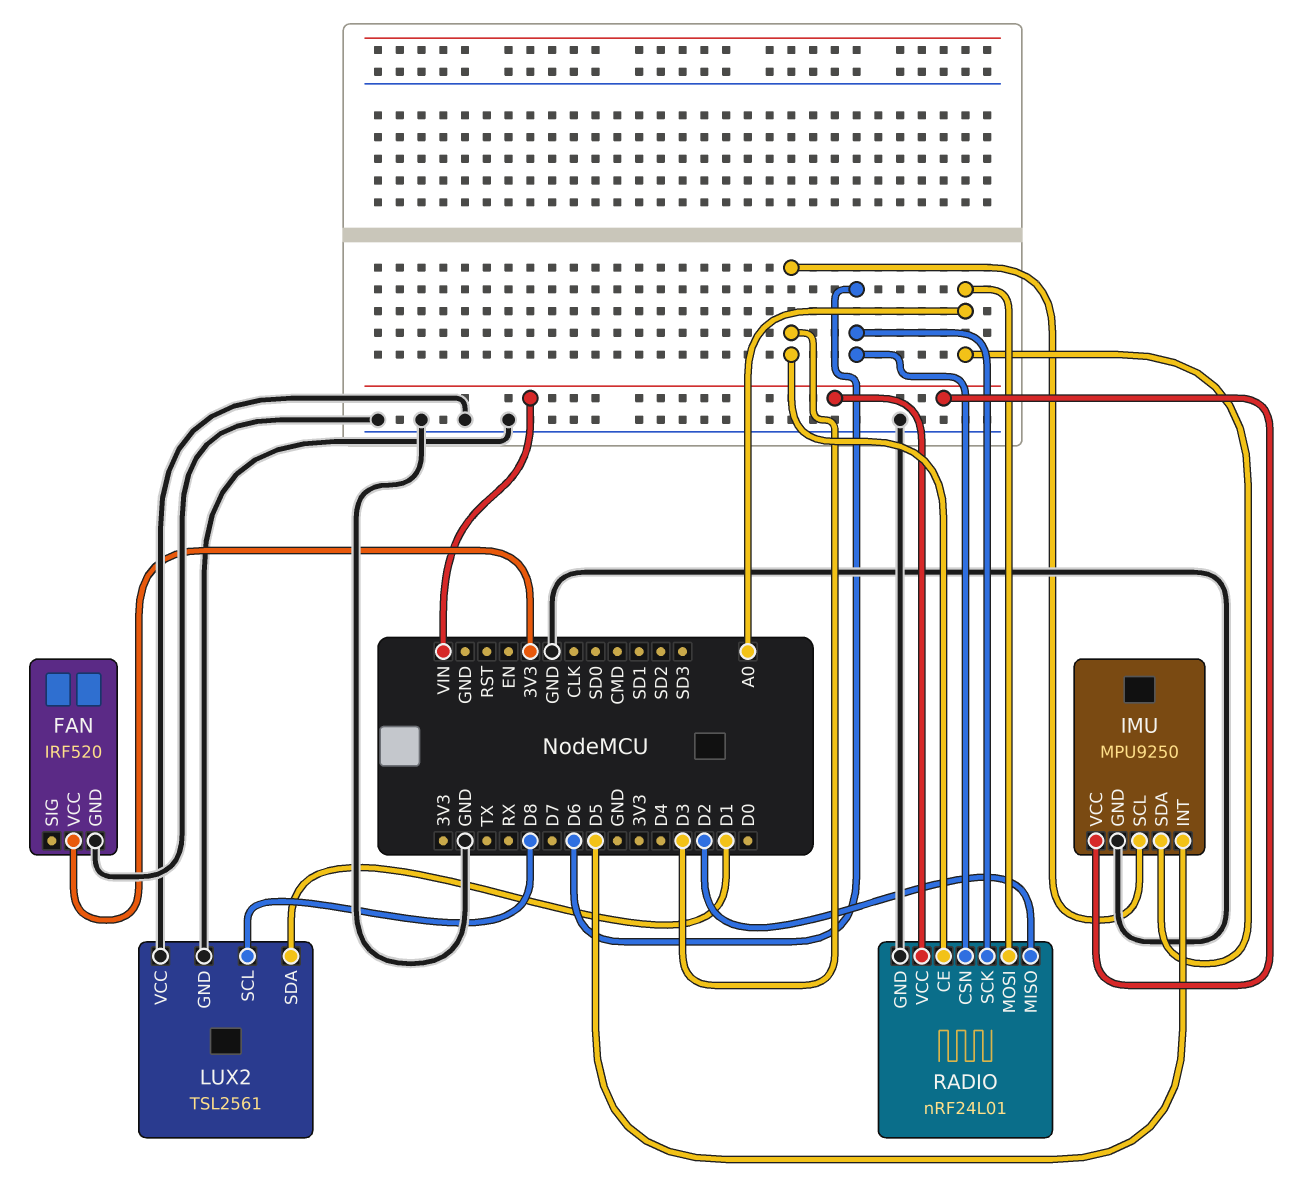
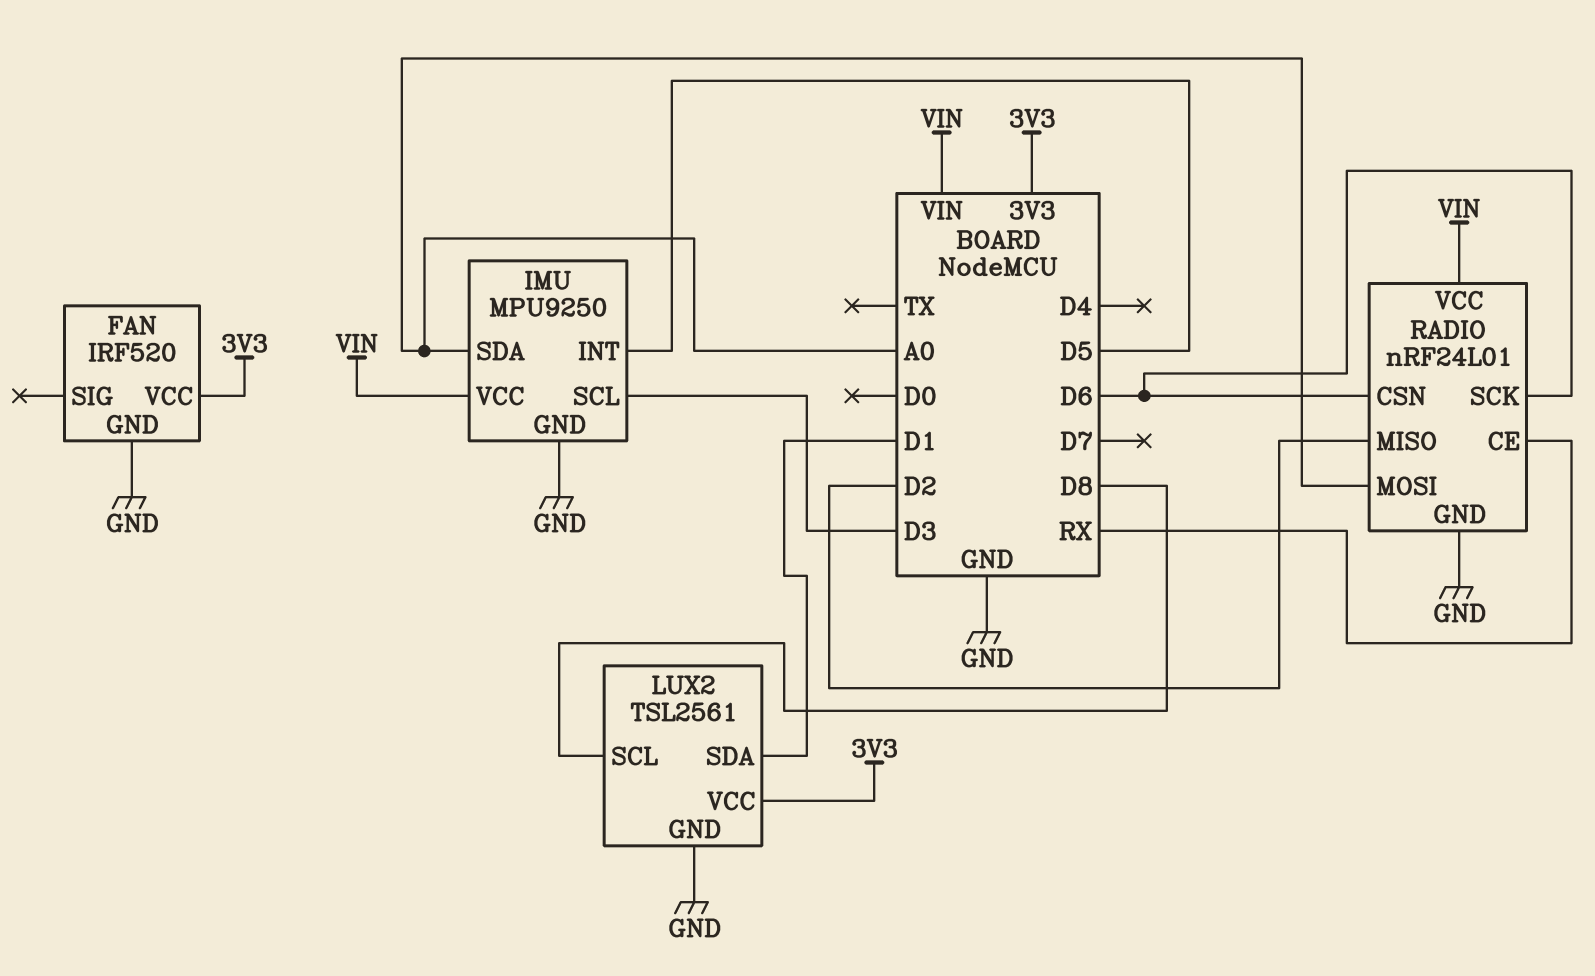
LUX2 pin VCC: GND -> 3V3
RADIO pin CE: D3 -> RX

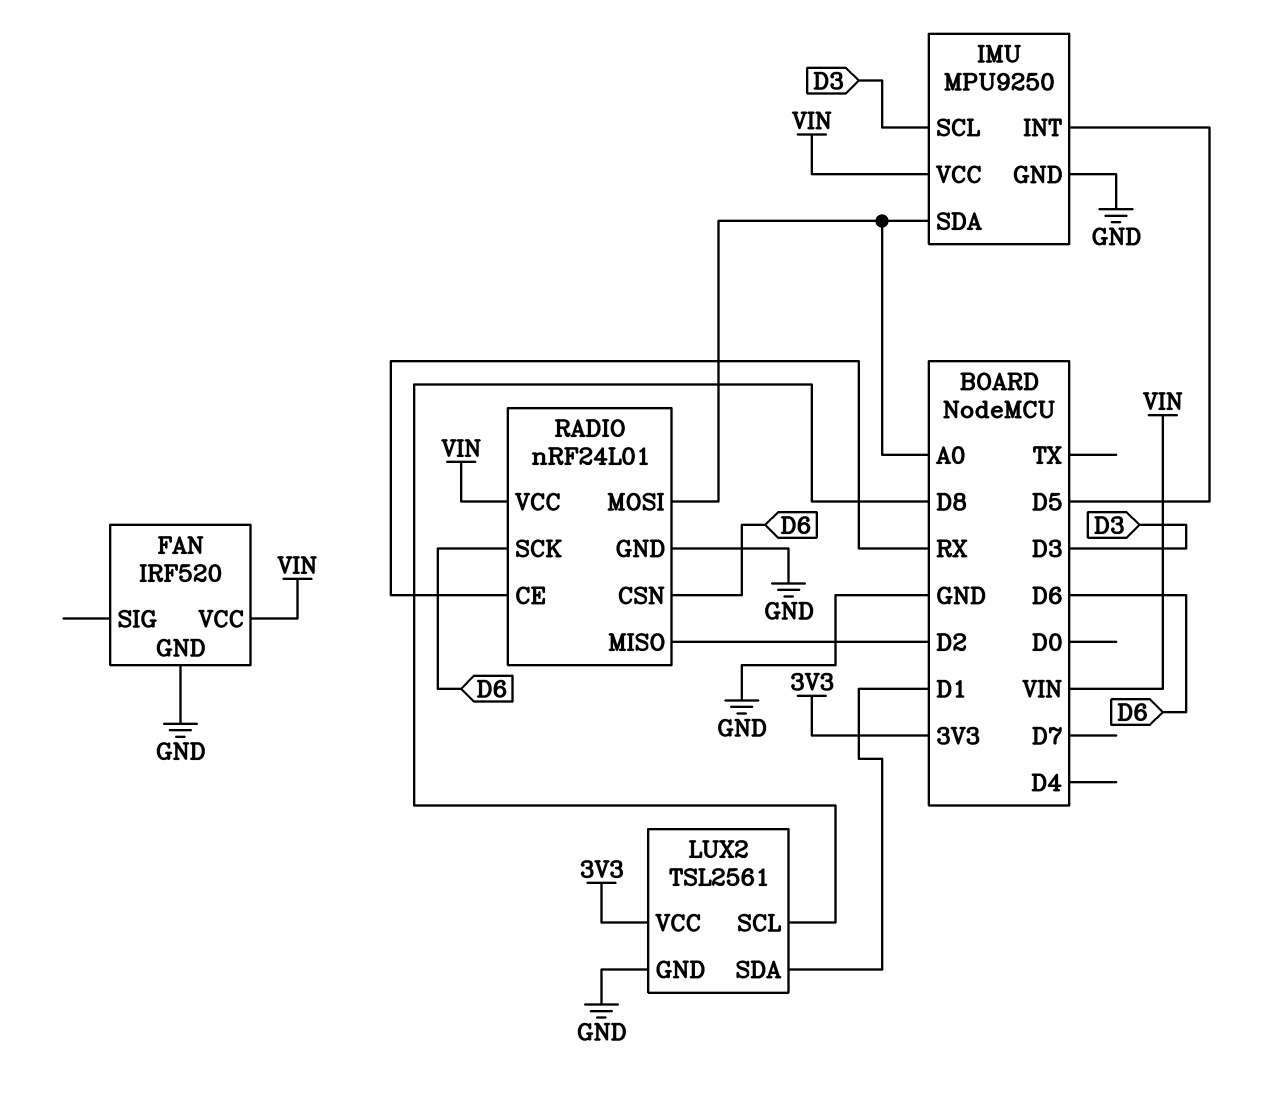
FAN pin VCC: 3V3 -> VIN

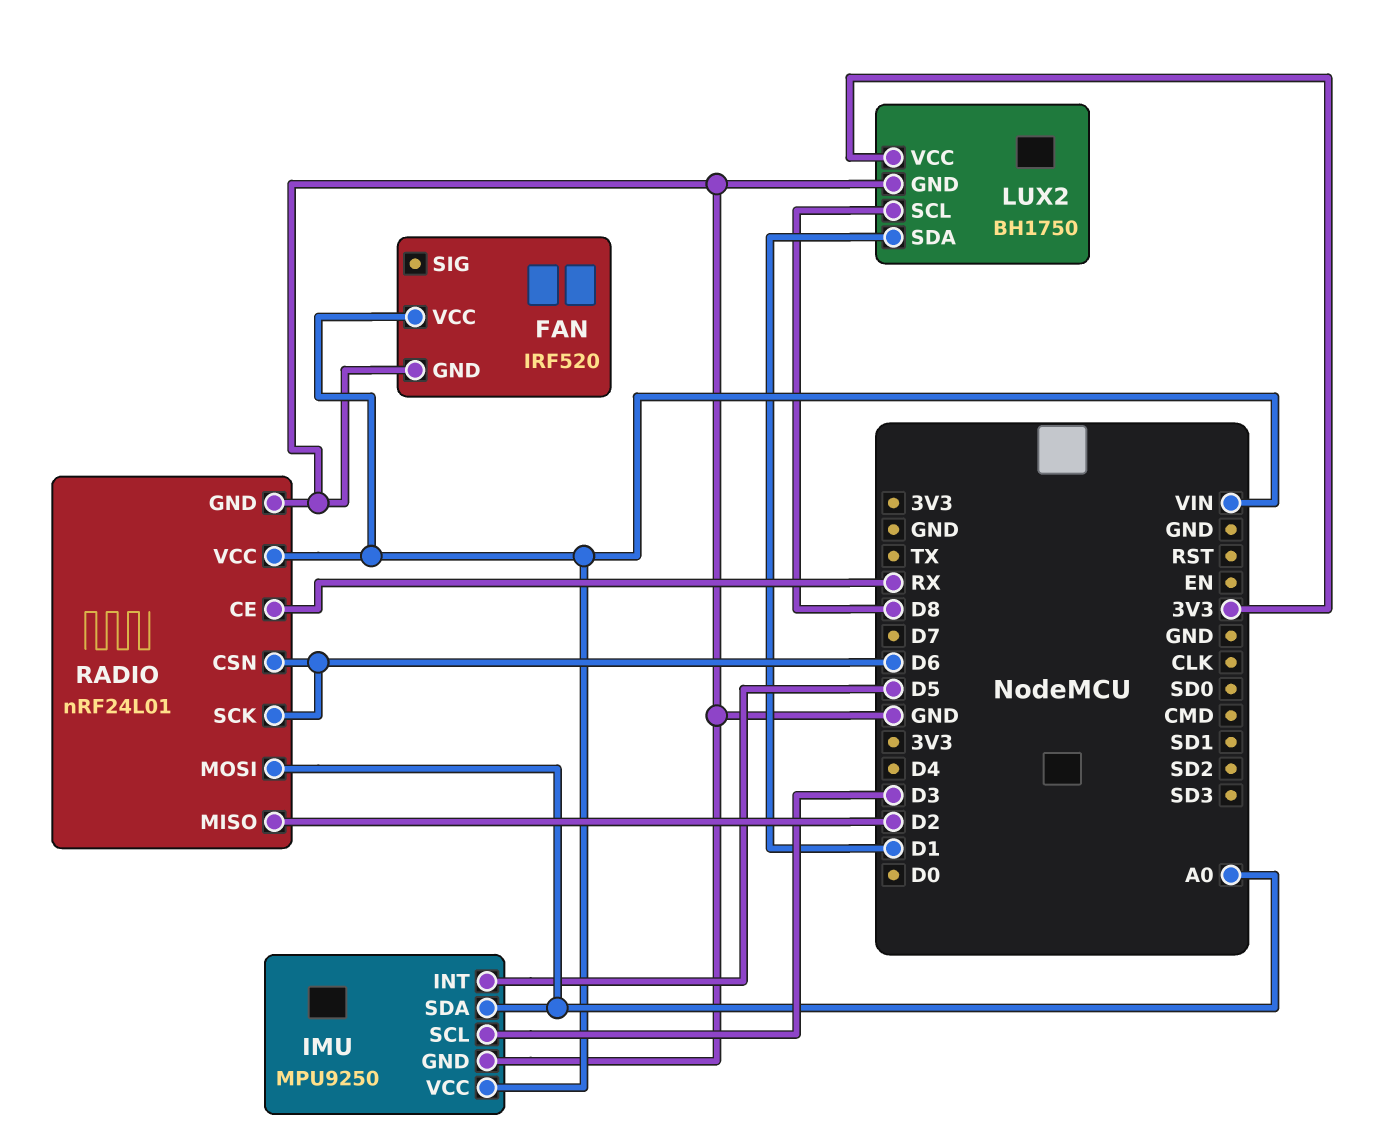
LUX2: TSL2561 -> BH1750

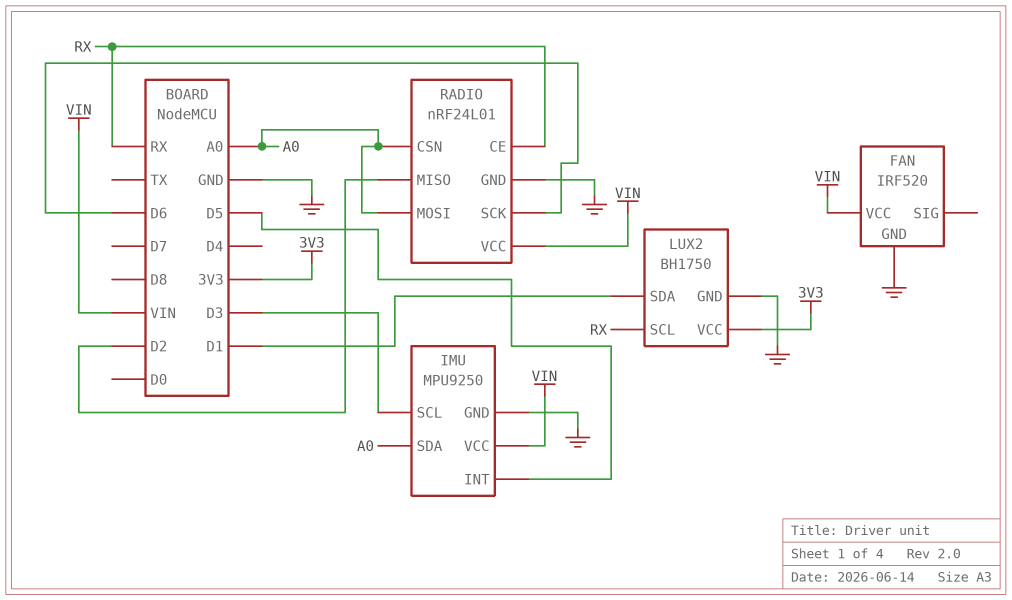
LUX2 pin SCL: D8 -> RX
RADIO pin CSN: D6 -> A0

